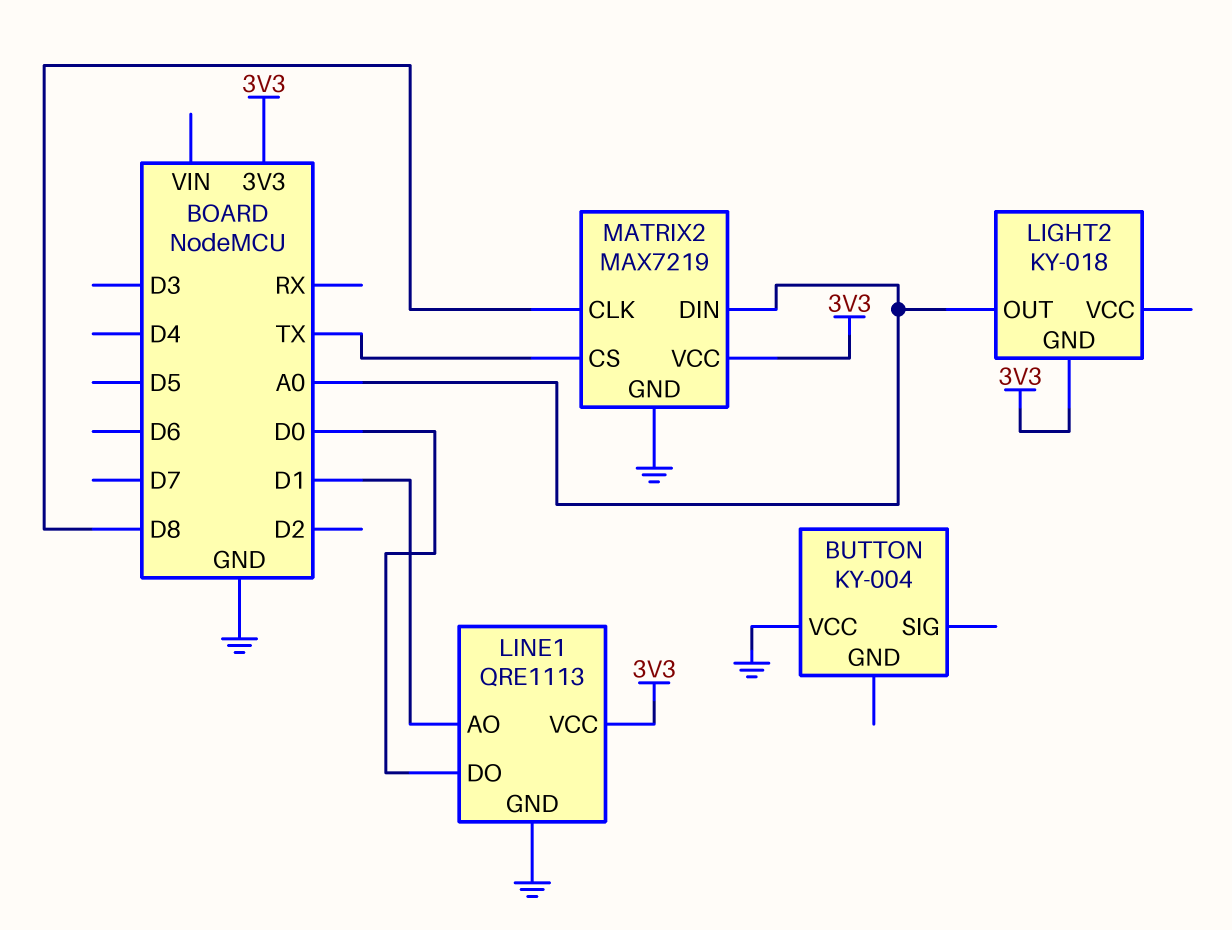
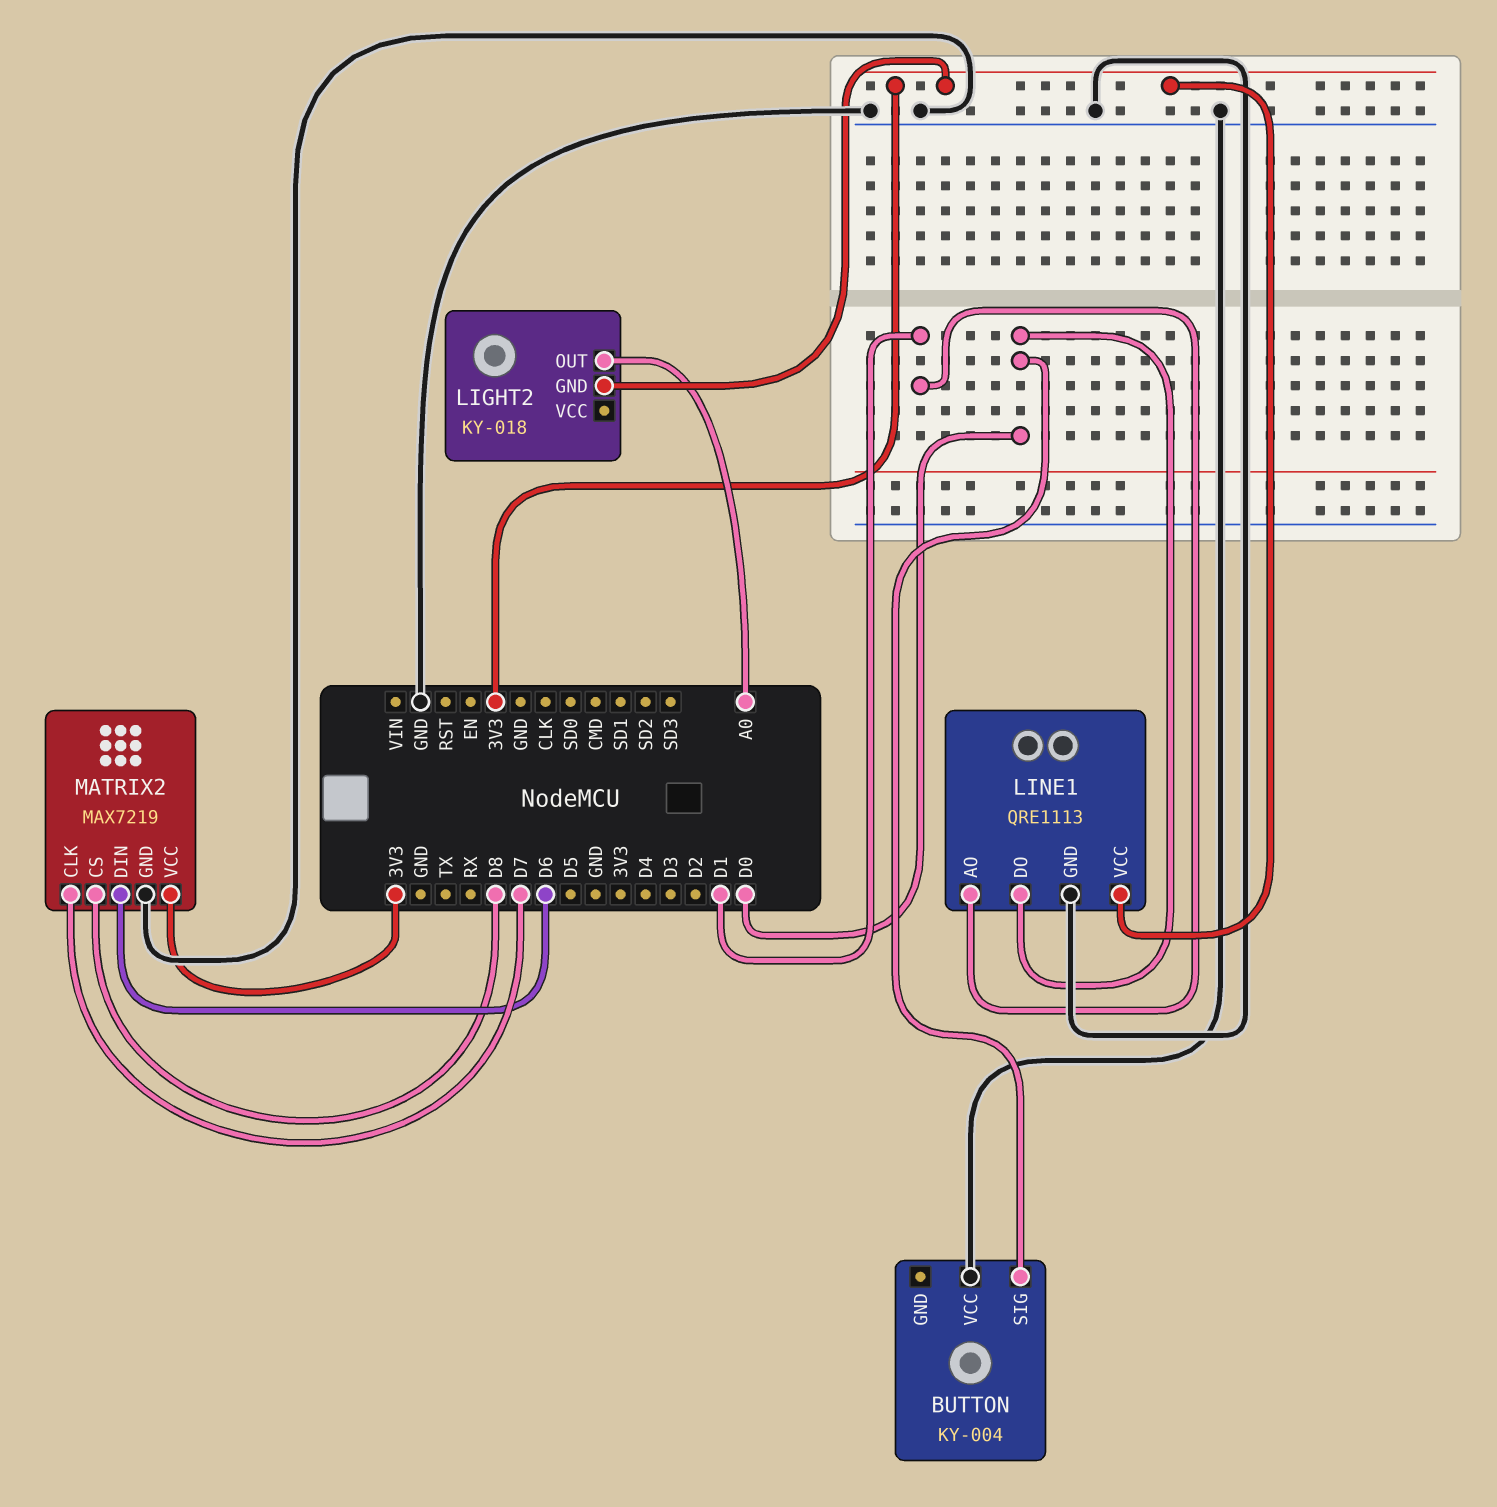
BUTTON pin SIG: none -> D0
MATRIX2 pin CLK: D8 -> D7
MATRIX2 pin CS: TX -> D8
MATRIX2 pin DIN: A0 -> D6

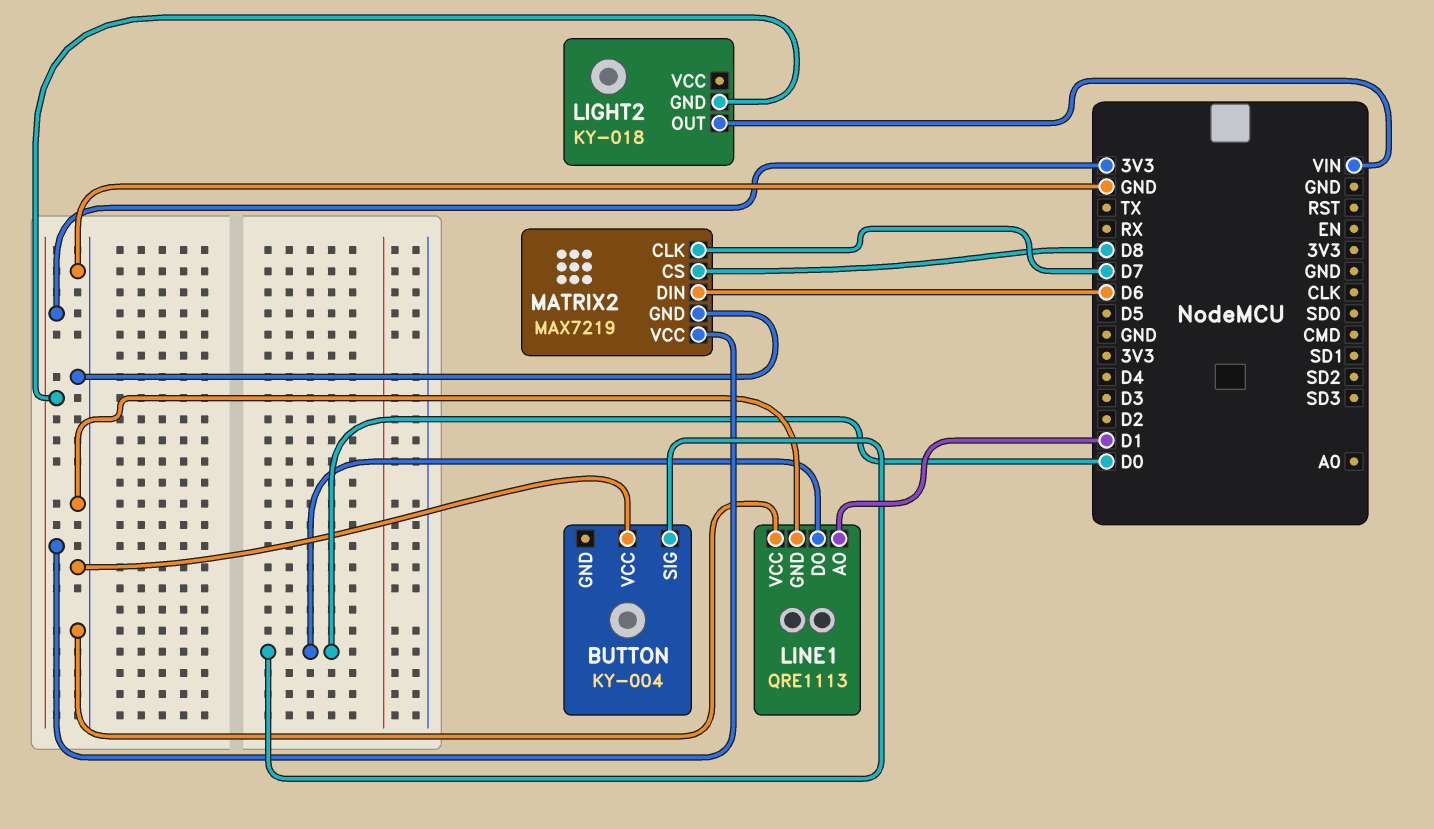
LIGHT2 pin OUT: A0 -> VIN
LINE1 pin VCC: 3V3 -> GND

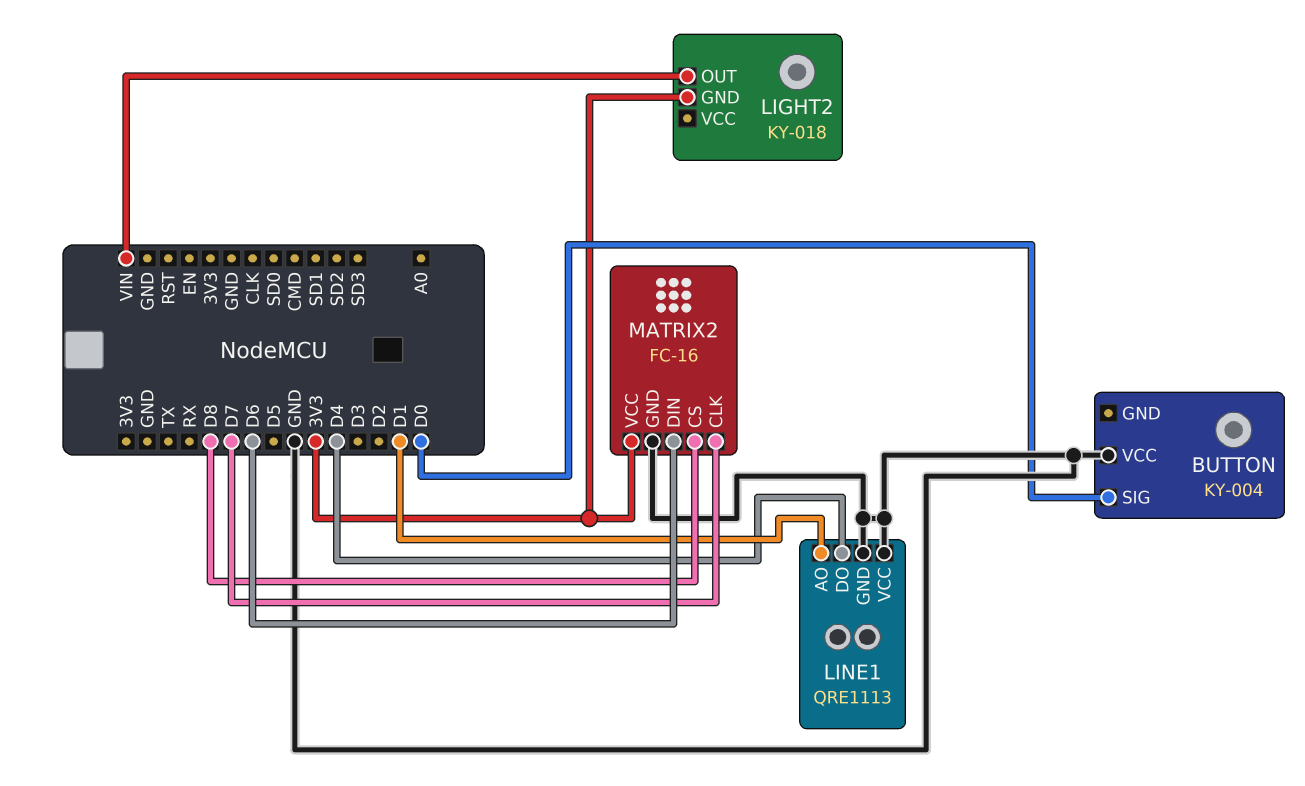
LINE1 pin DO: D0 -> D4
MATRIX2: MAX7219 -> FC-16

